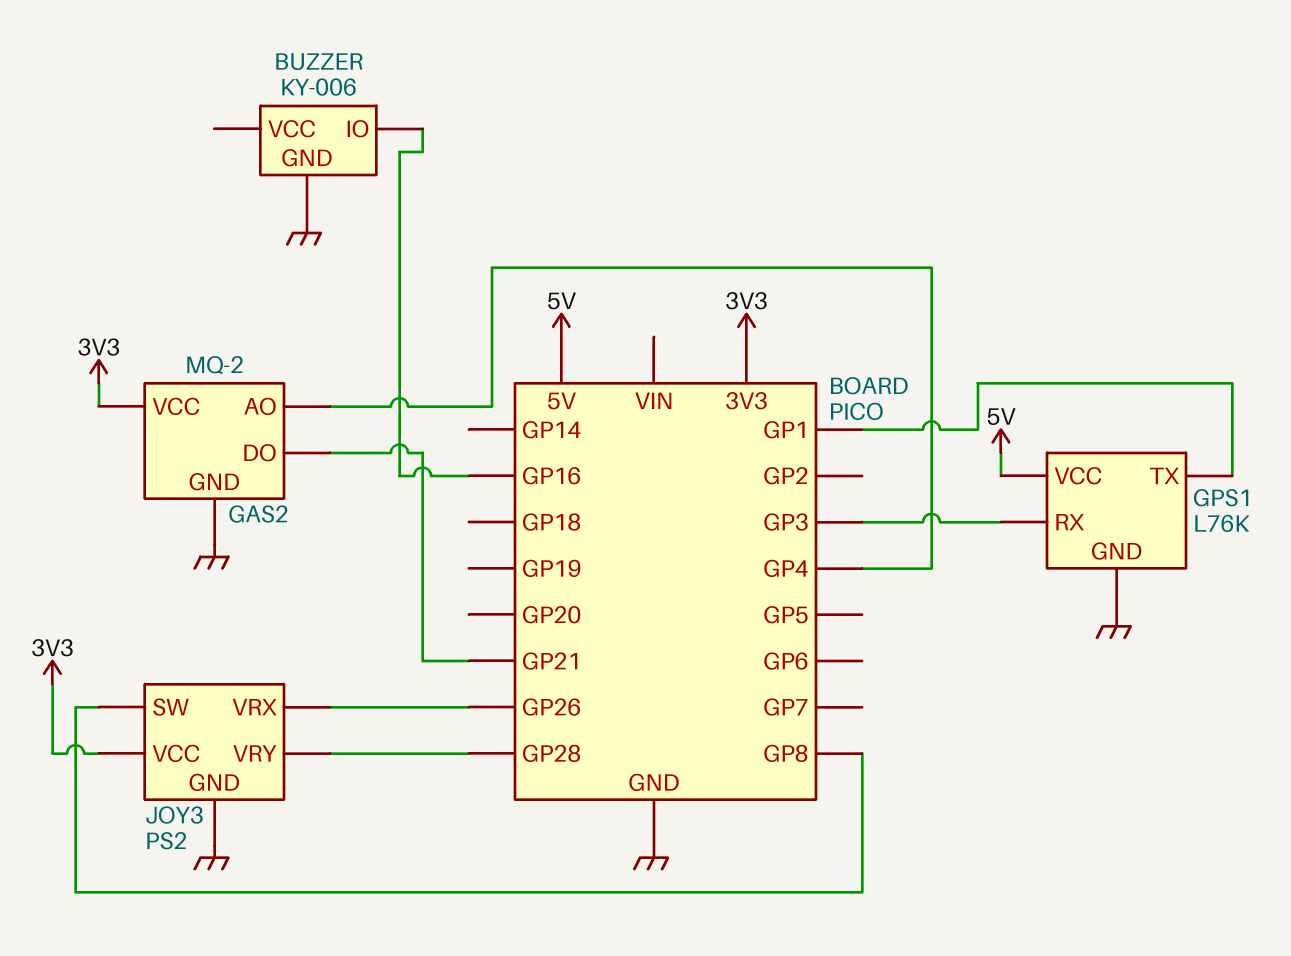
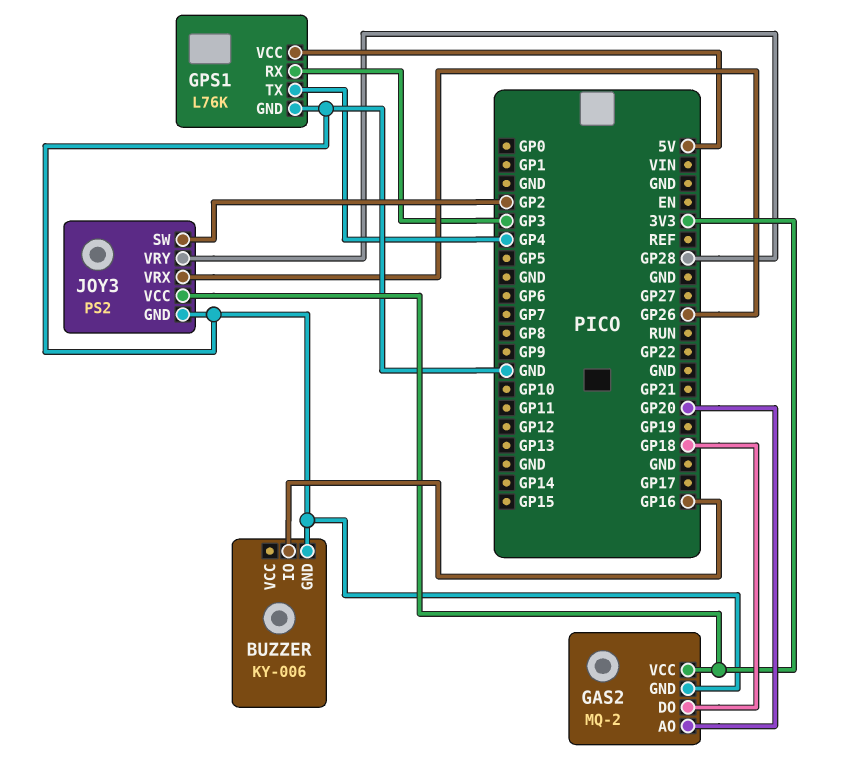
GAS2 pin AO: GP4 -> GP20
GAS2 pin DO: GP21 -> GP18
GPS1 pin TX: GP1 -> GP4
JOY3 pin SW: GP8 -> GP2

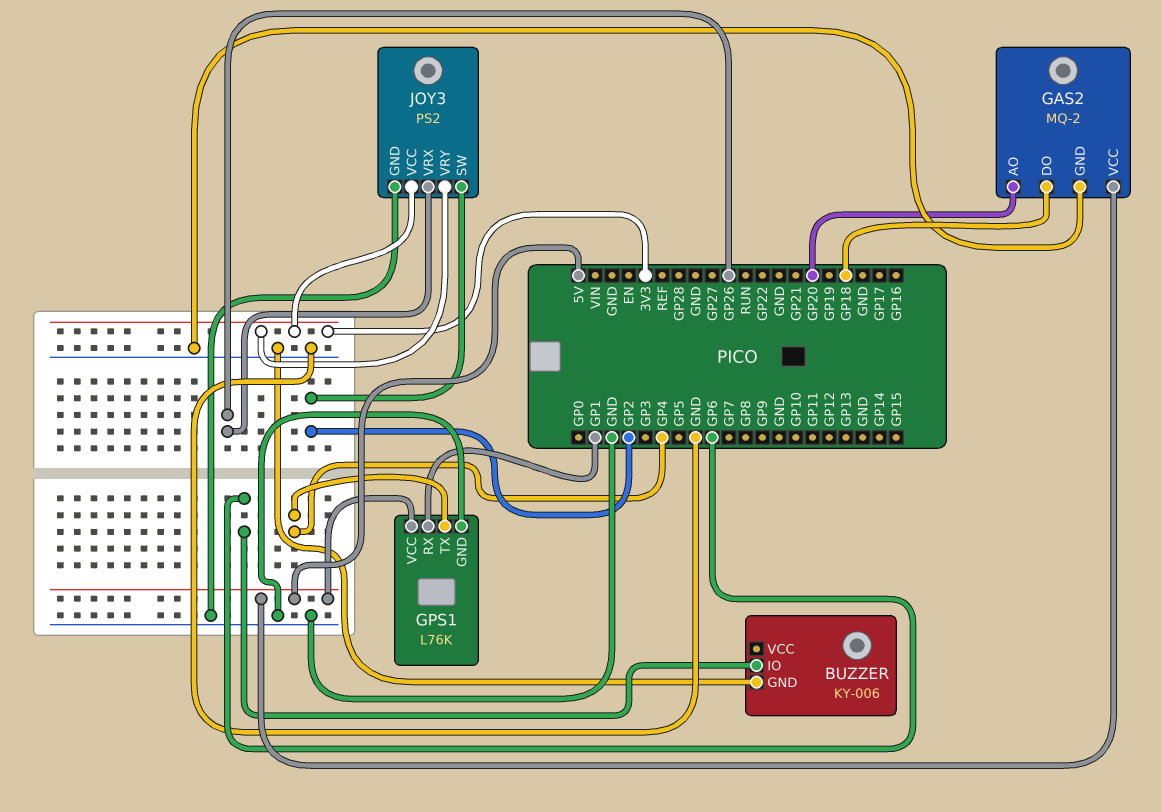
BUZZER pin IO: GP16 -> GP6
GAS2 pin VCC: 3V3 -> 5V
GPS1 pin RX: GP3 -> GP1
JOY3 pin VRY: GP28 -> 3V3

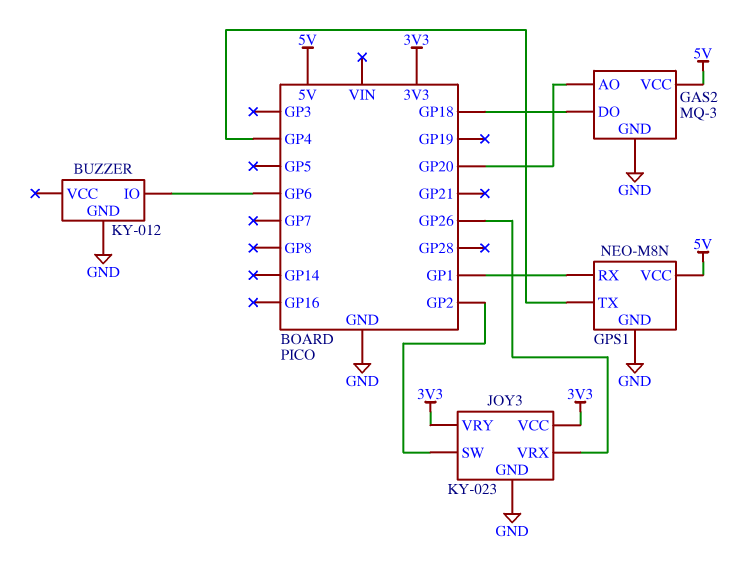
BUZZER: KY-006 -> KY-012
GAS2: MQ-2 -> MQ-3
GPS1: L76K -> NEO-M8N
JOY3: PS2 -> KY-023

